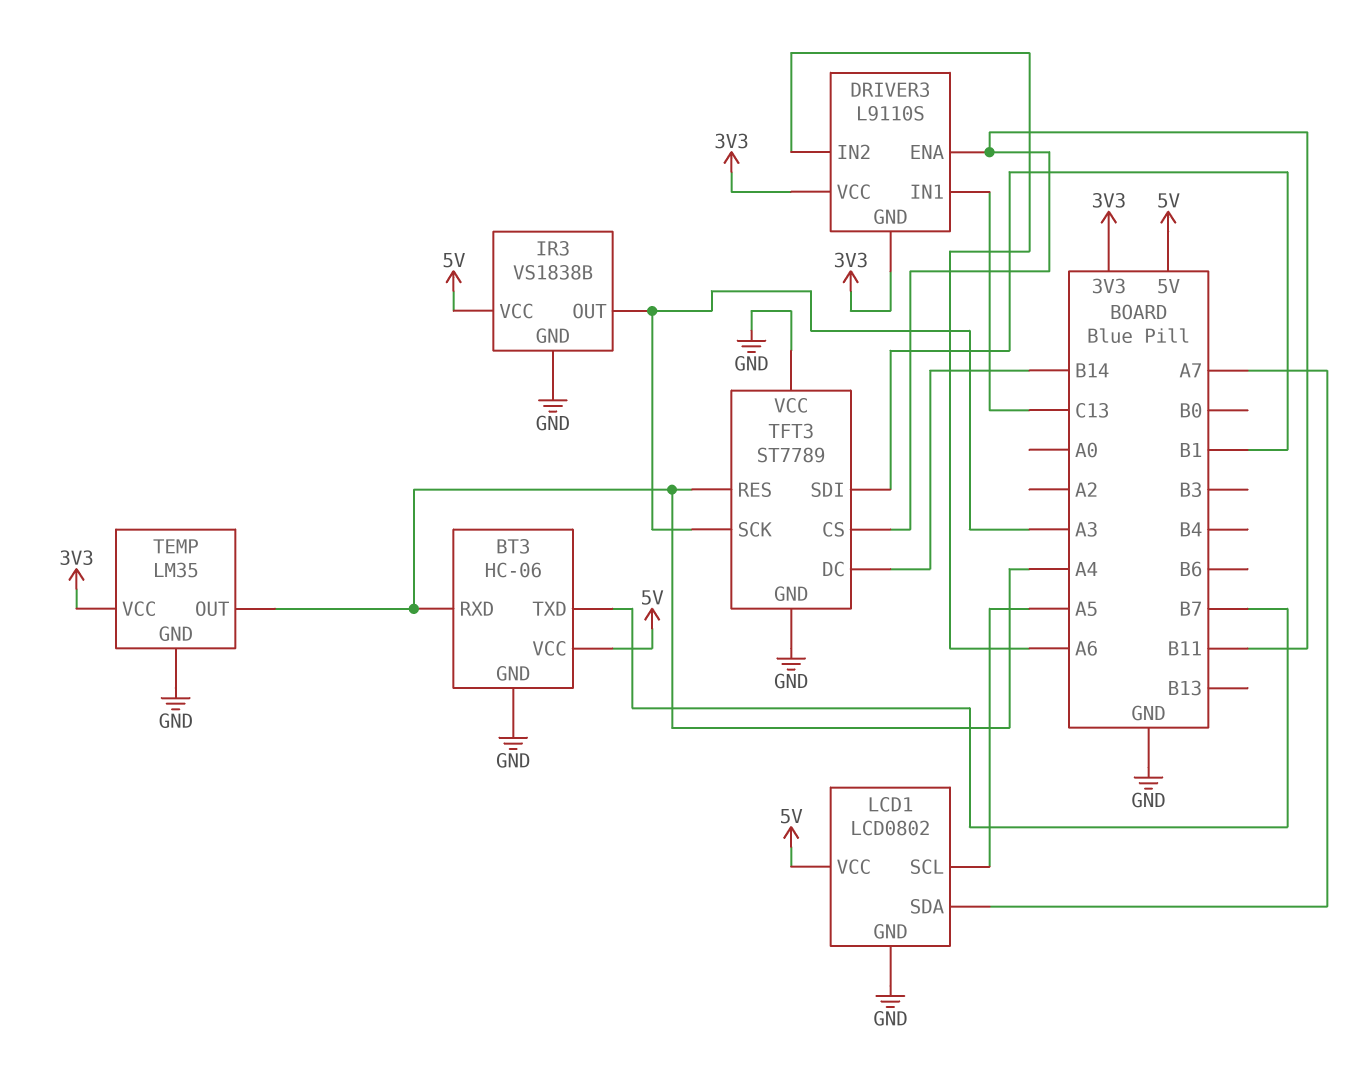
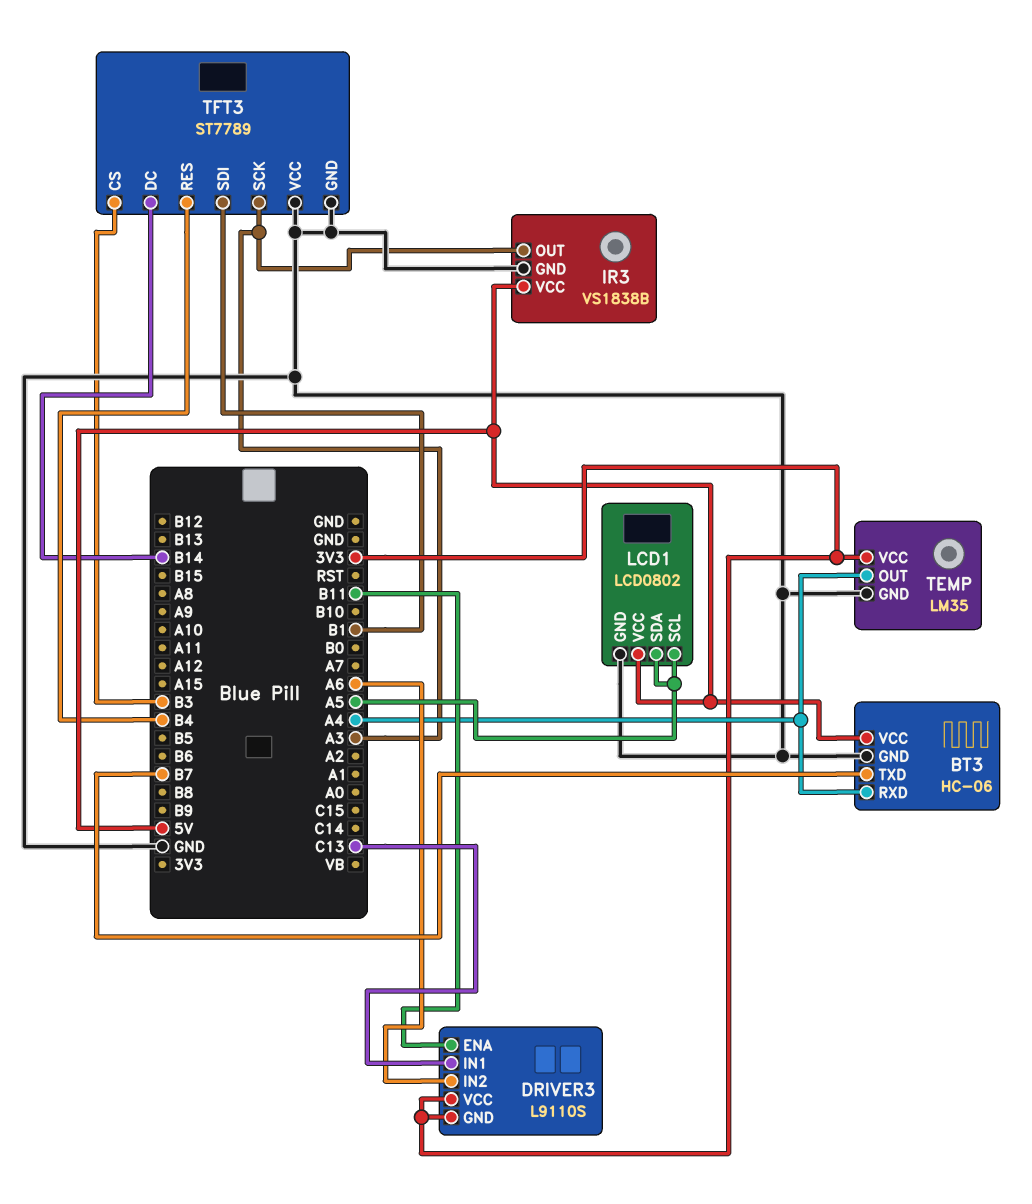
LCD1 pin SDA: A7 -> A5
TFT3 pin CS: B11 -> B3
TFT3 pin RES: A4 -> B4

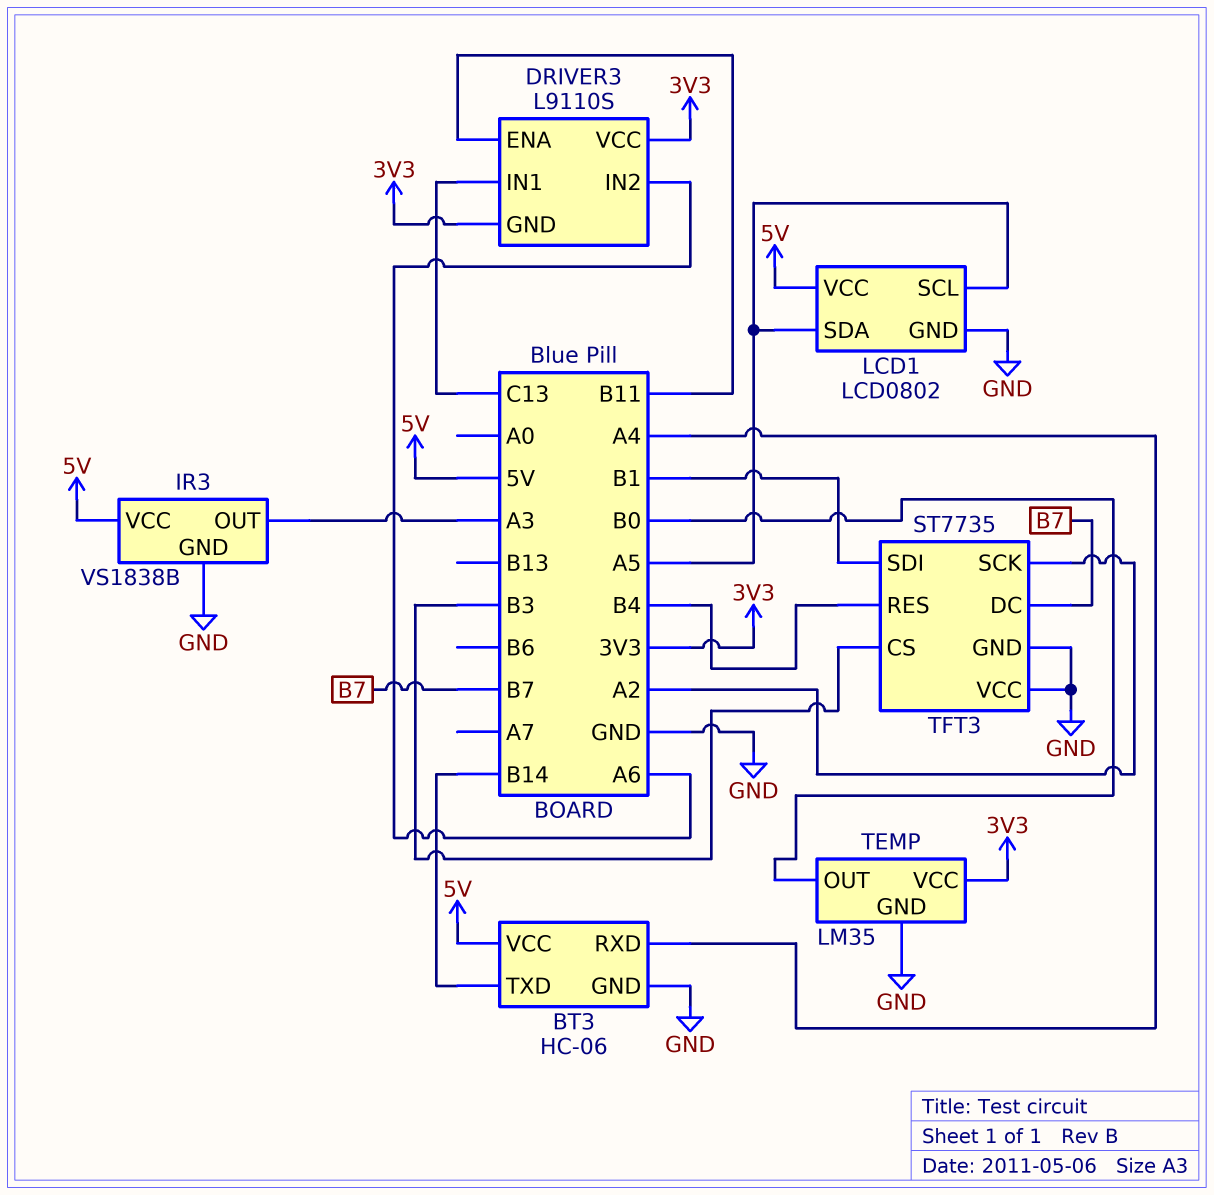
BT3 pin TXD: B7 -> B14
TEMP pin OUT: A4 -> B0
TFT3: ST7789 -> ST7735
TFT3 pin DC: B14 -> B7
TFT3 pin SCK: A3 -> A2

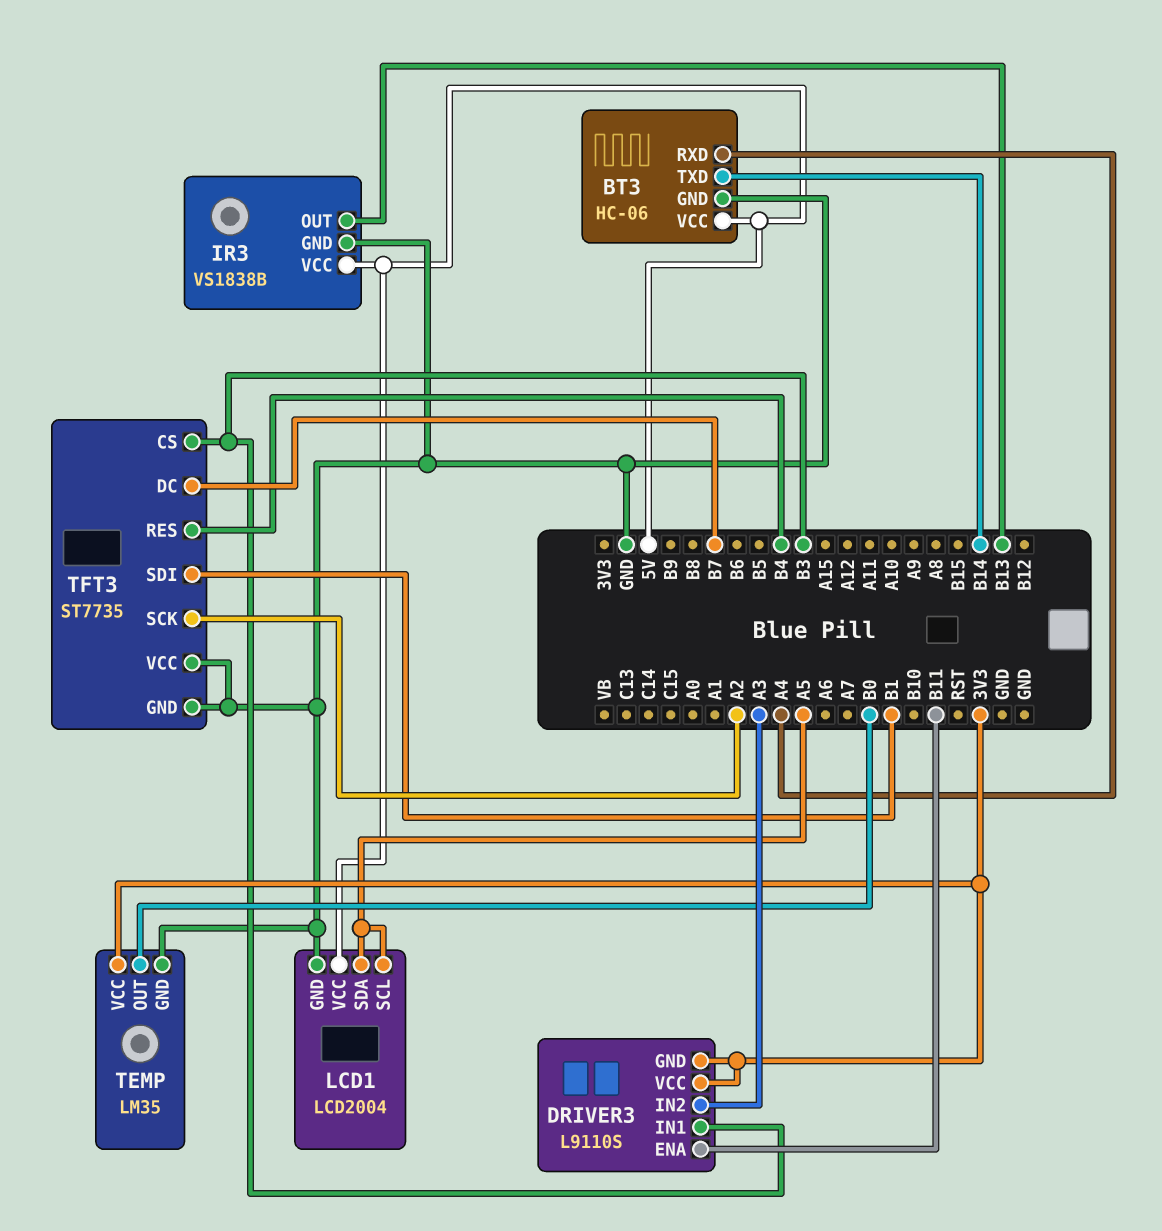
DRIVER3 pin IN1: C13 -> B3
DRIVER3 pin IN2: A6 -> A3
IR3 pin OUT: A3 -> B13
LCD1: LCD0802 -> LCD2004

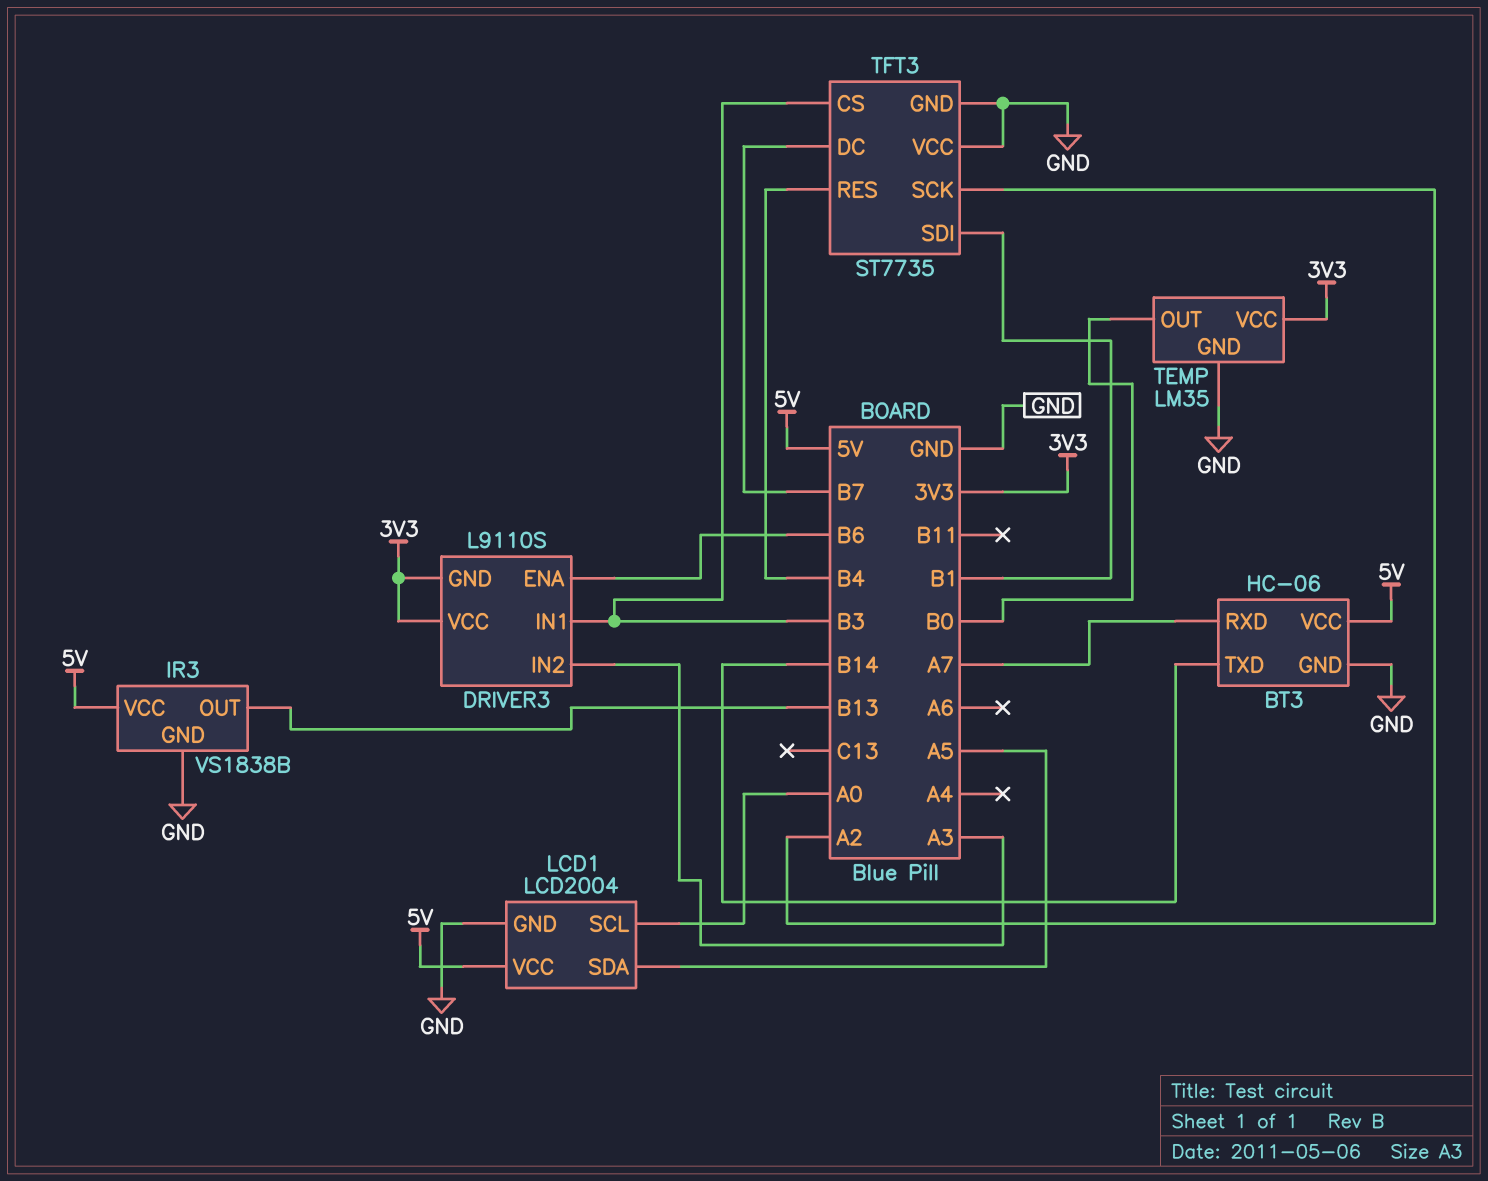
BT3 pin RXD: A4 -> A7
DRIVER3 pin ENA: B11 -> B6
LCD1 pin SCL: A5 -> A0

